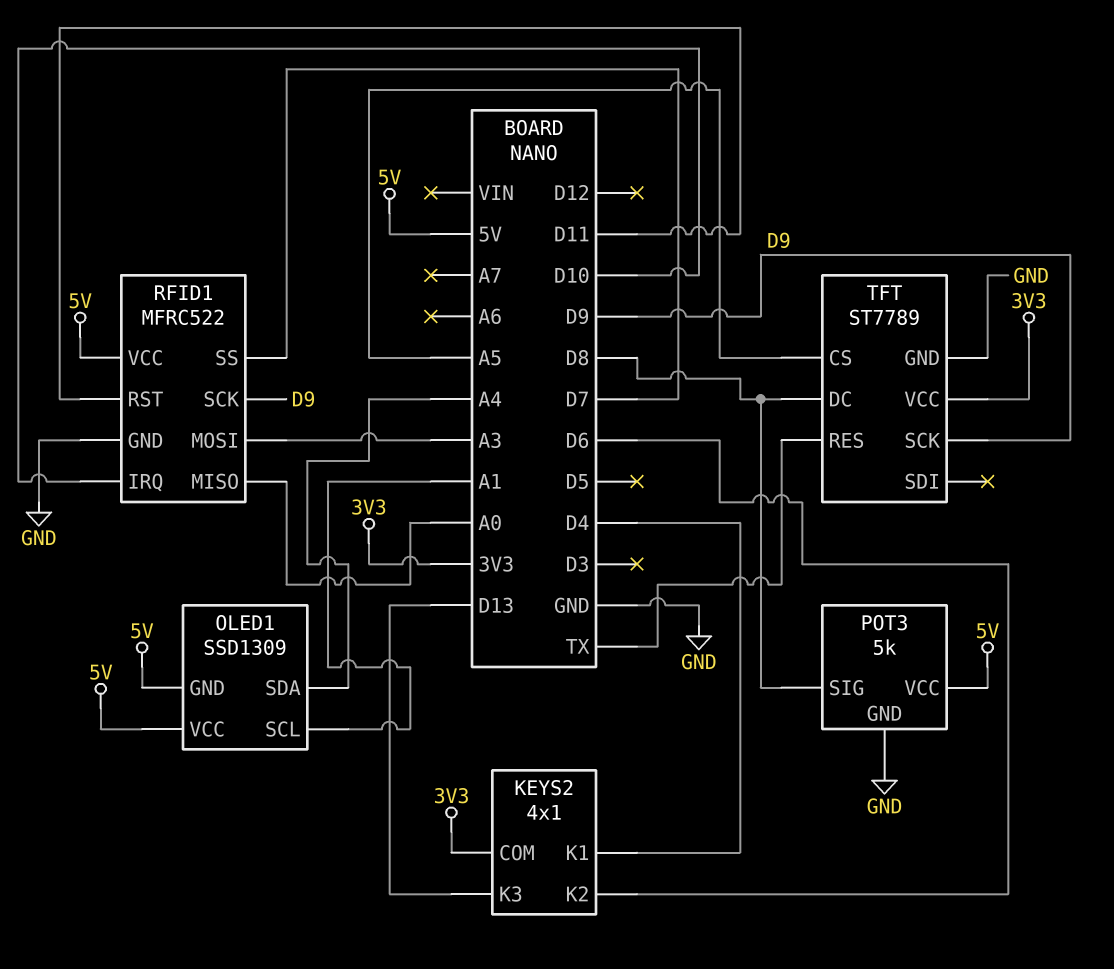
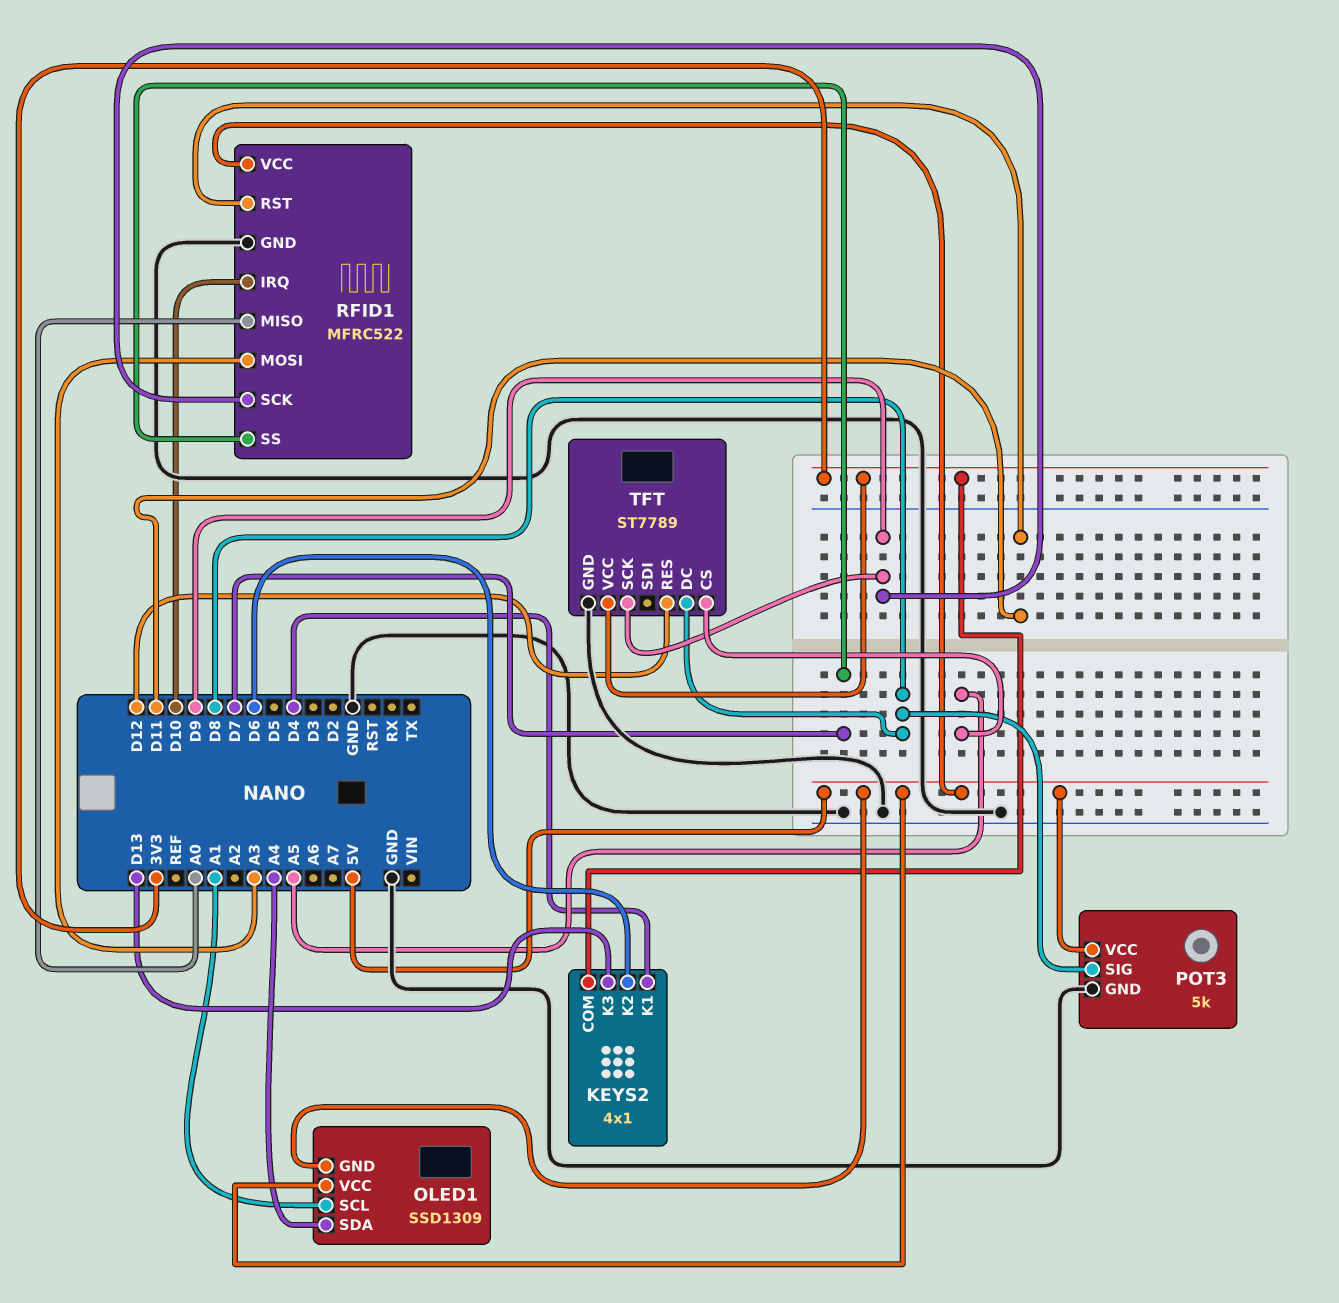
TFT pin RES: TX -> D12

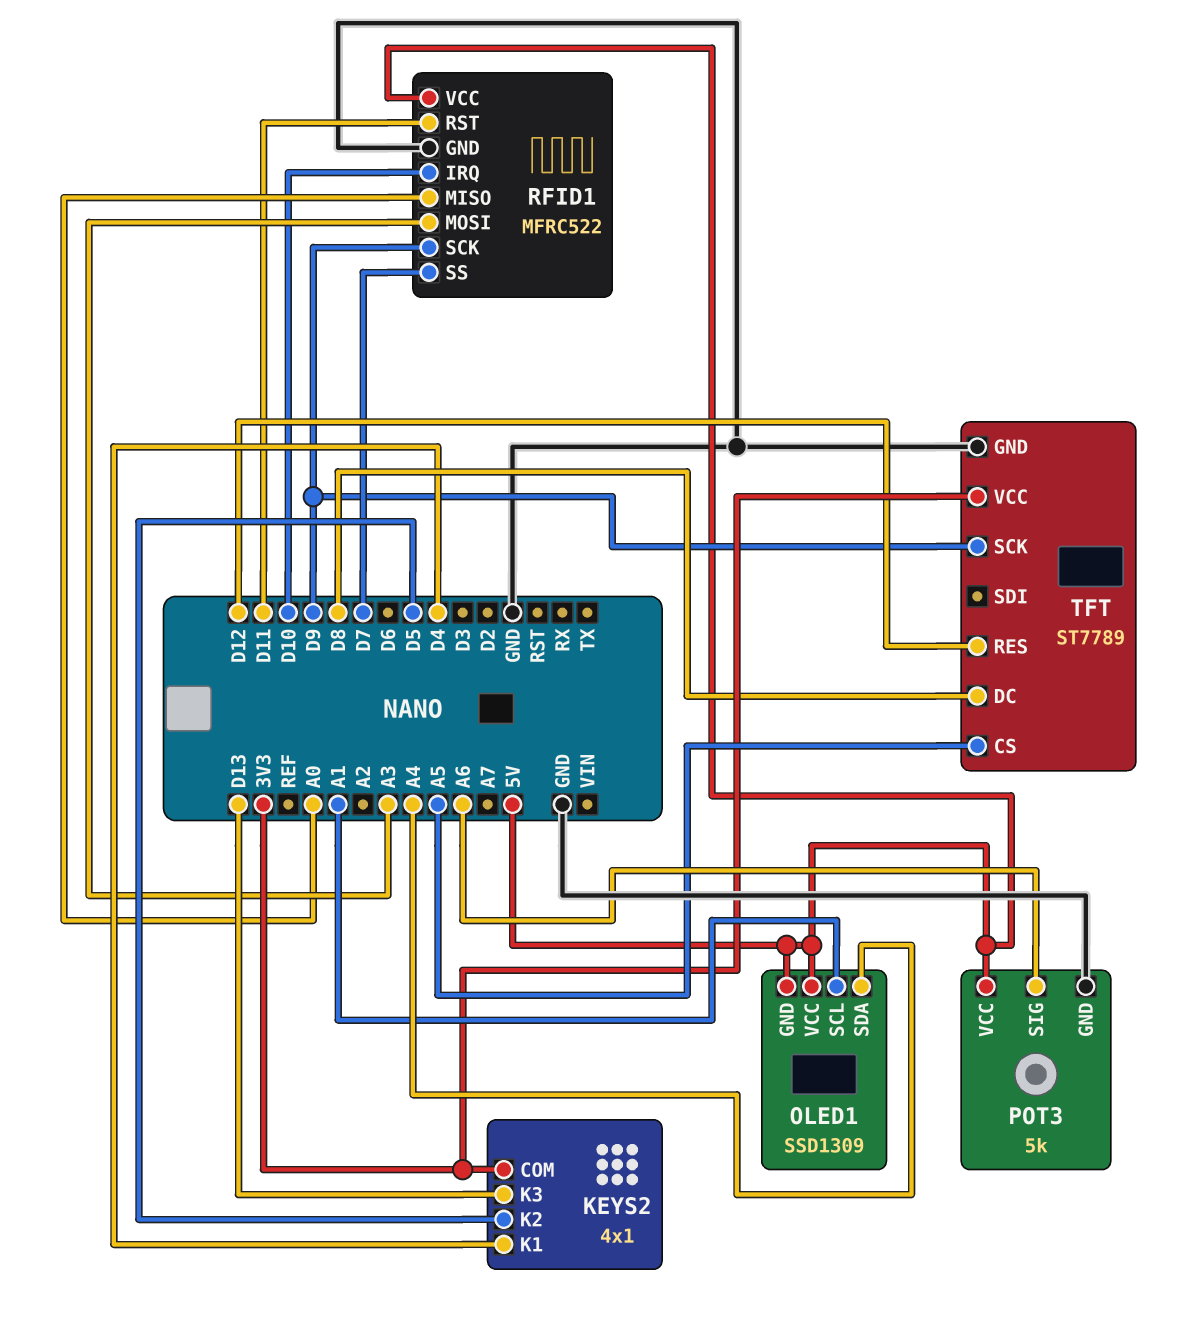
KEYS2 pin K2: D6 -> D5
POT3 pin SIG: D8 -> A6

